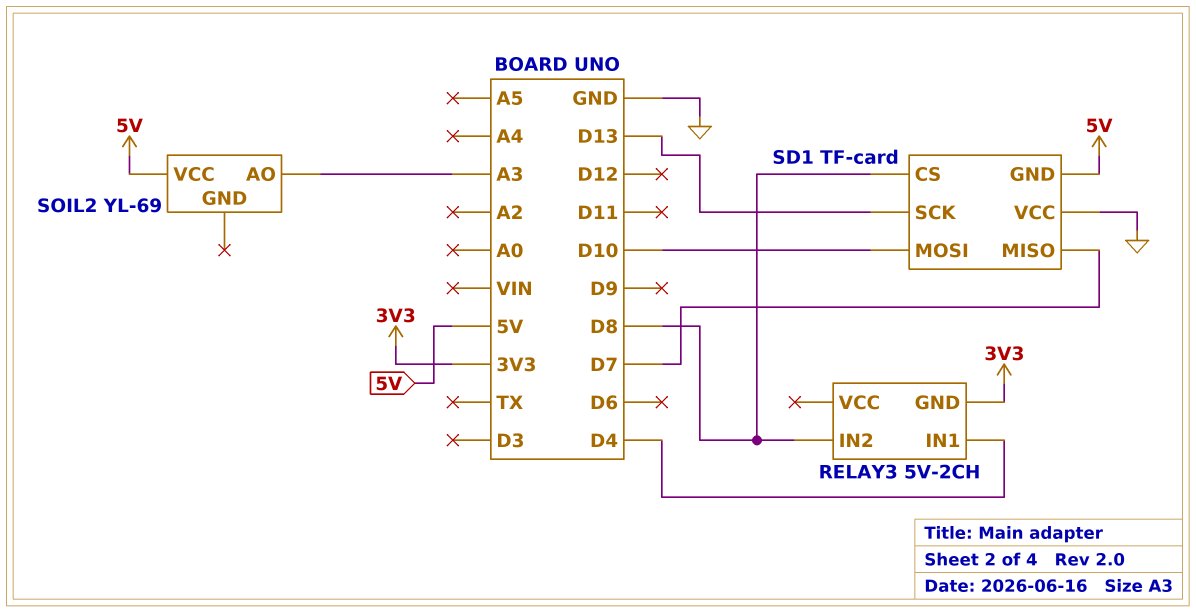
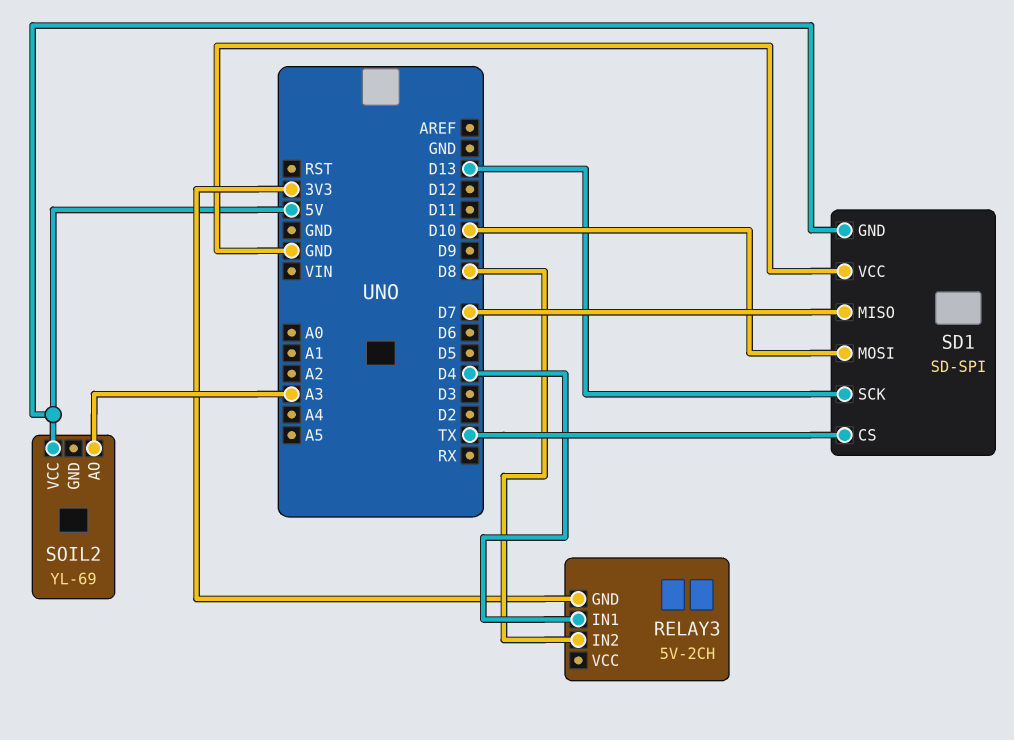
SD1: TF-card -> SD-SPI
SD1 pin CS: D8 -> TX

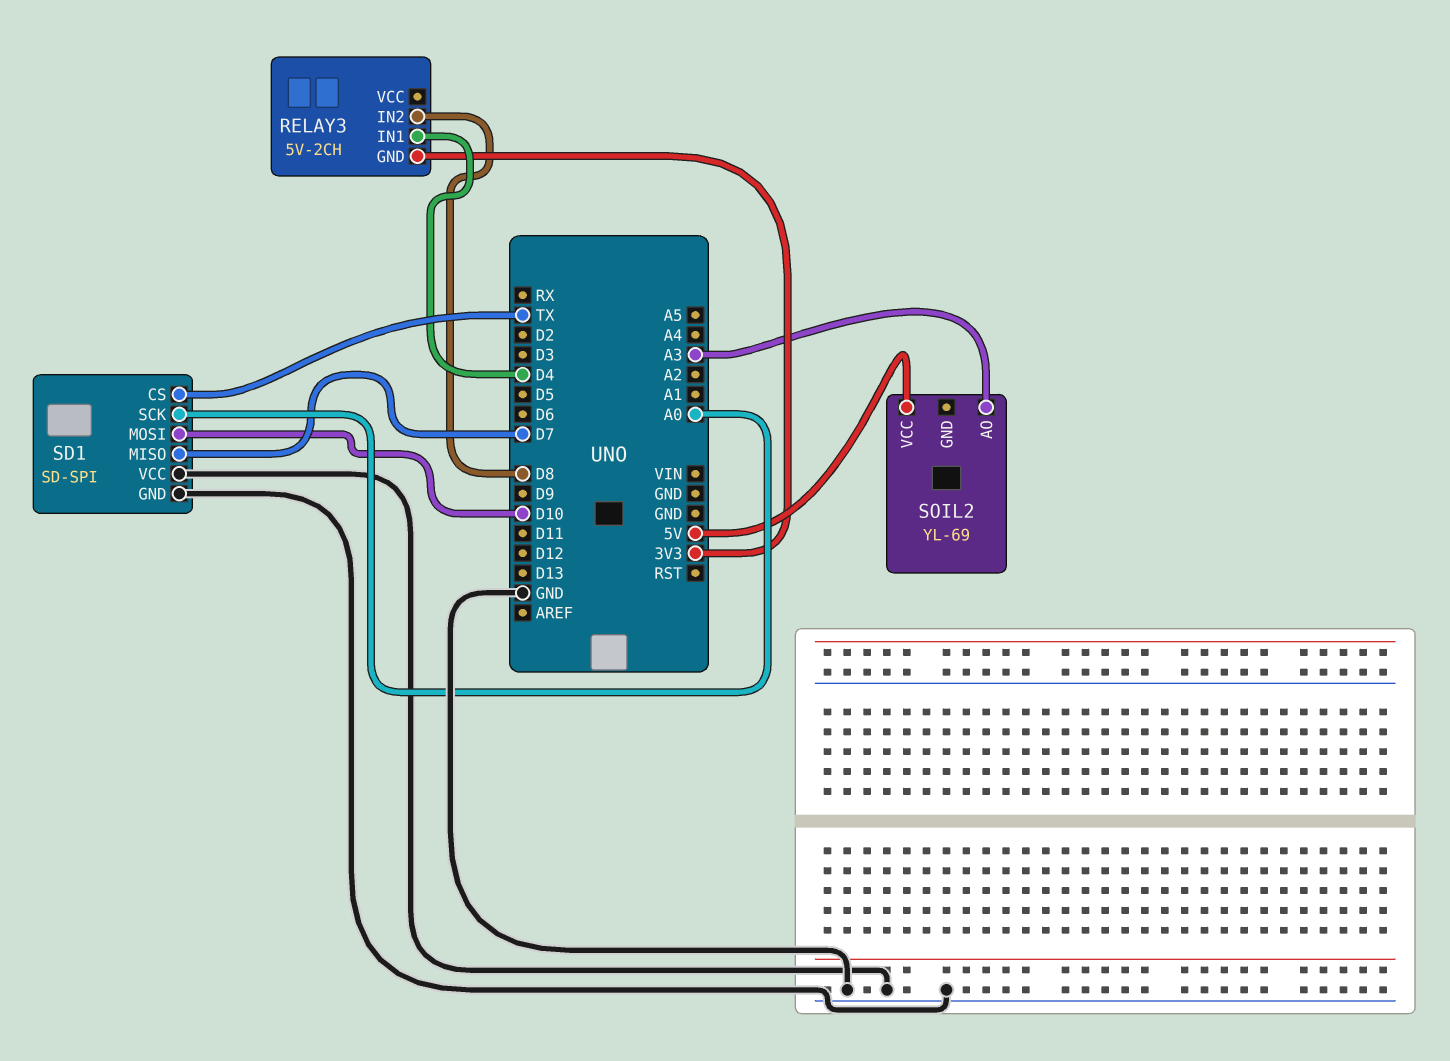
SD1 pin GND: 5V -> GND
SD1 pin SCK: D13 -> A0

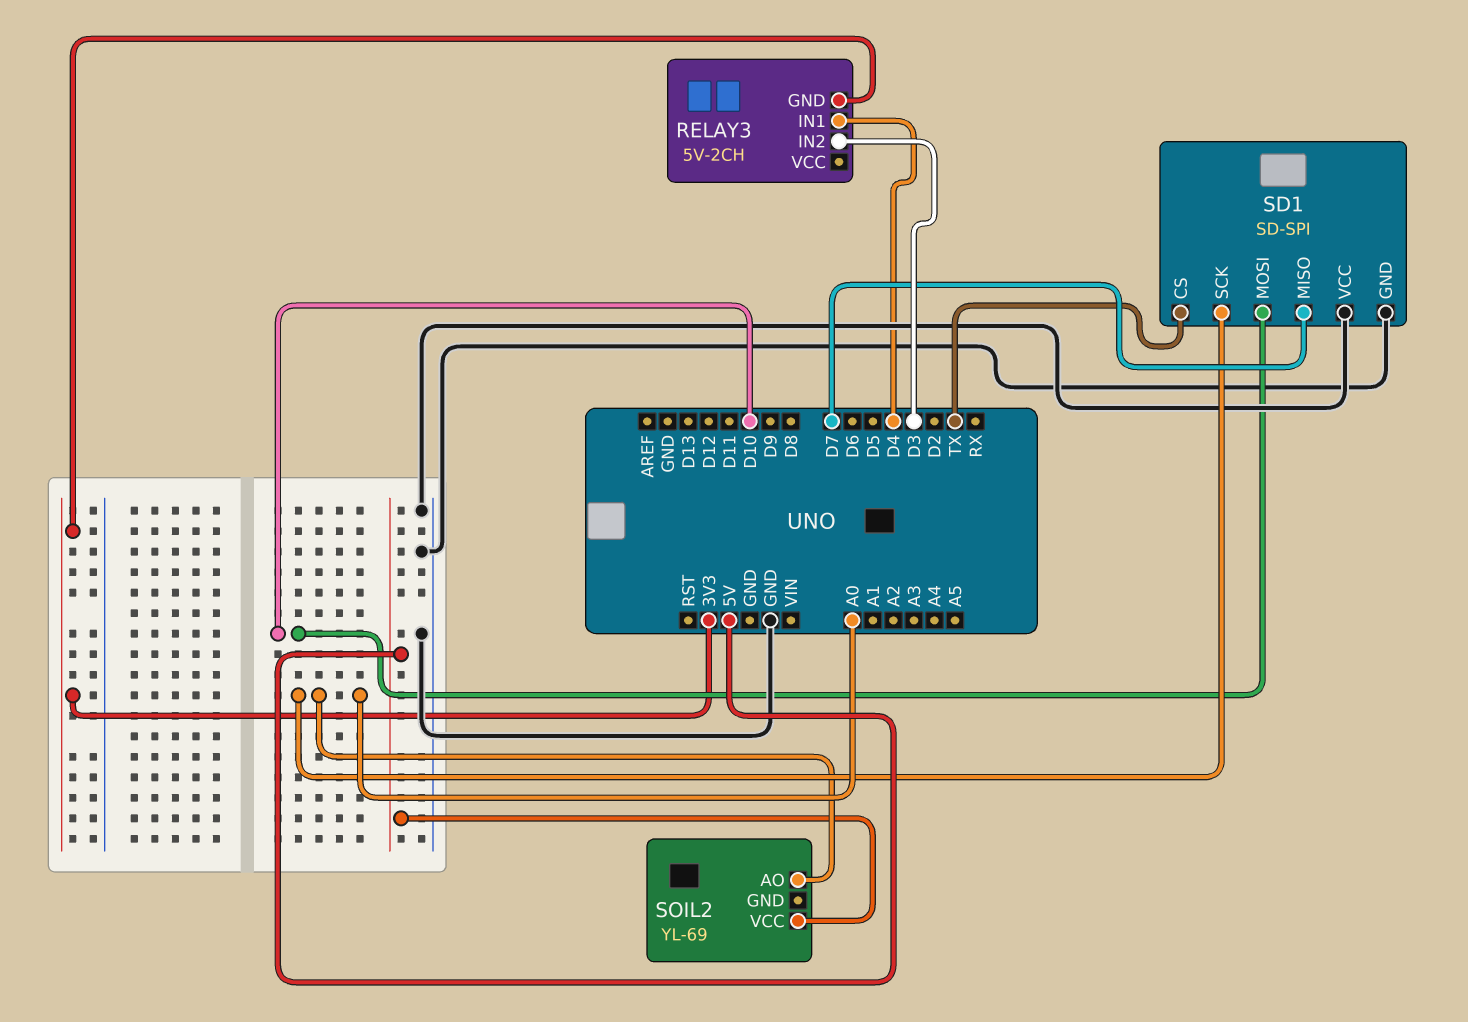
RELAY3 pin IN2: D8 -> D3
SOIL2 pin AO: A3 -> A0

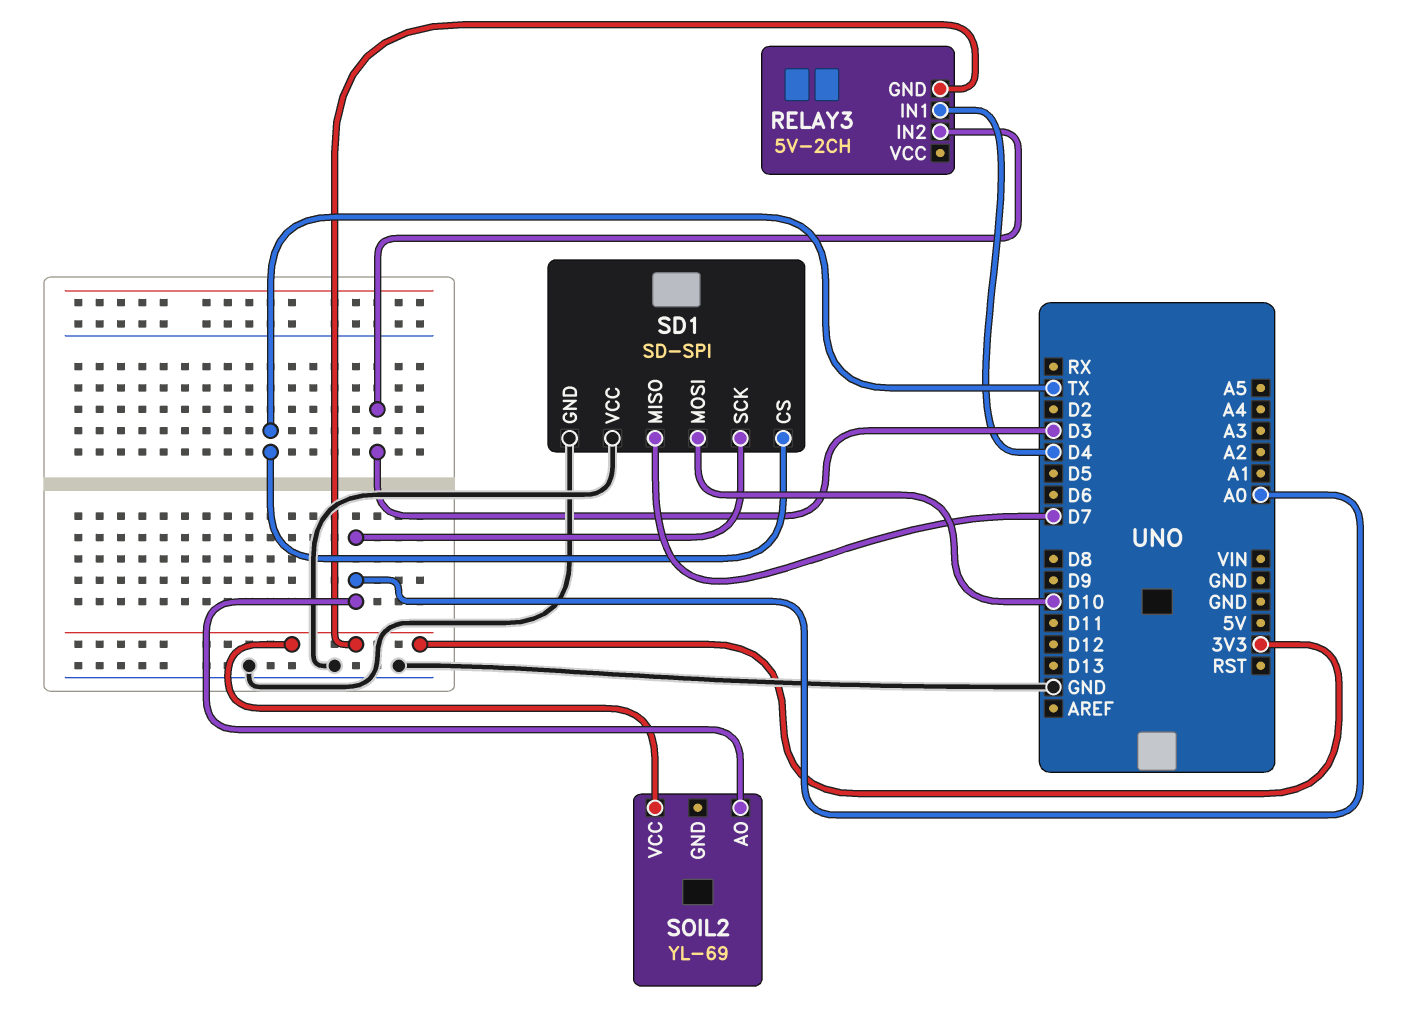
SOIL2 pin VCC: 5V -> 3V3

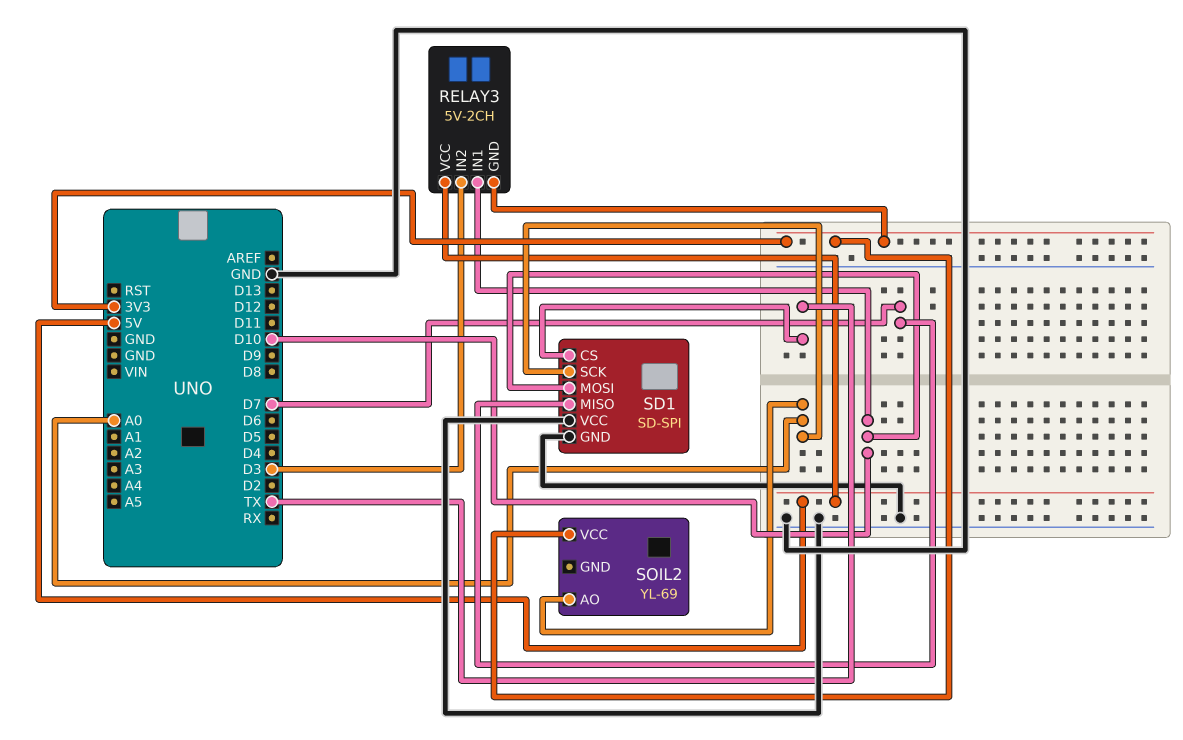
RELAY3 pin IN1: D4 -> D10
RELAY3 pin VCC: none -> 5V

